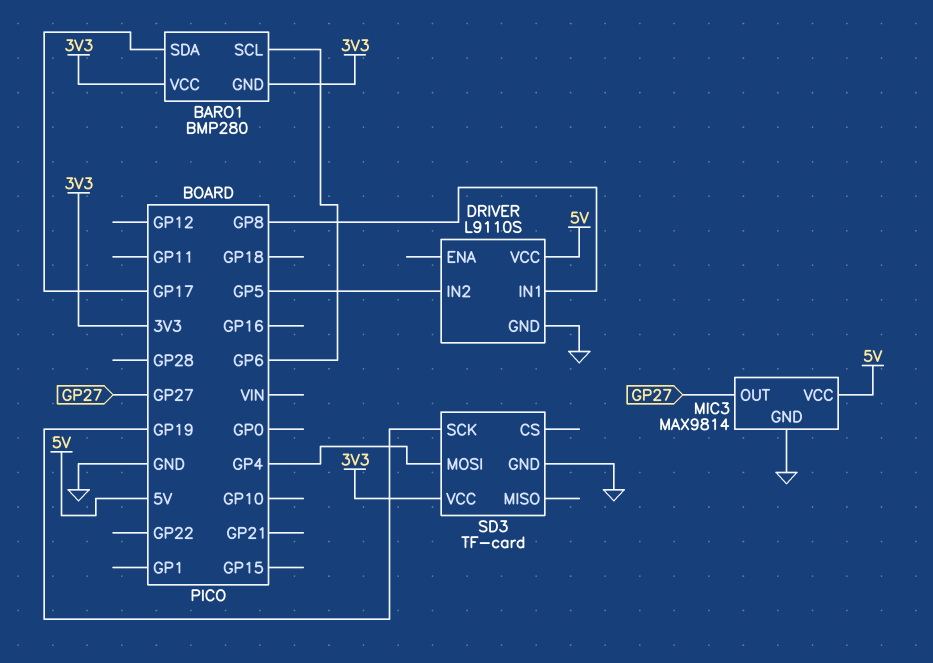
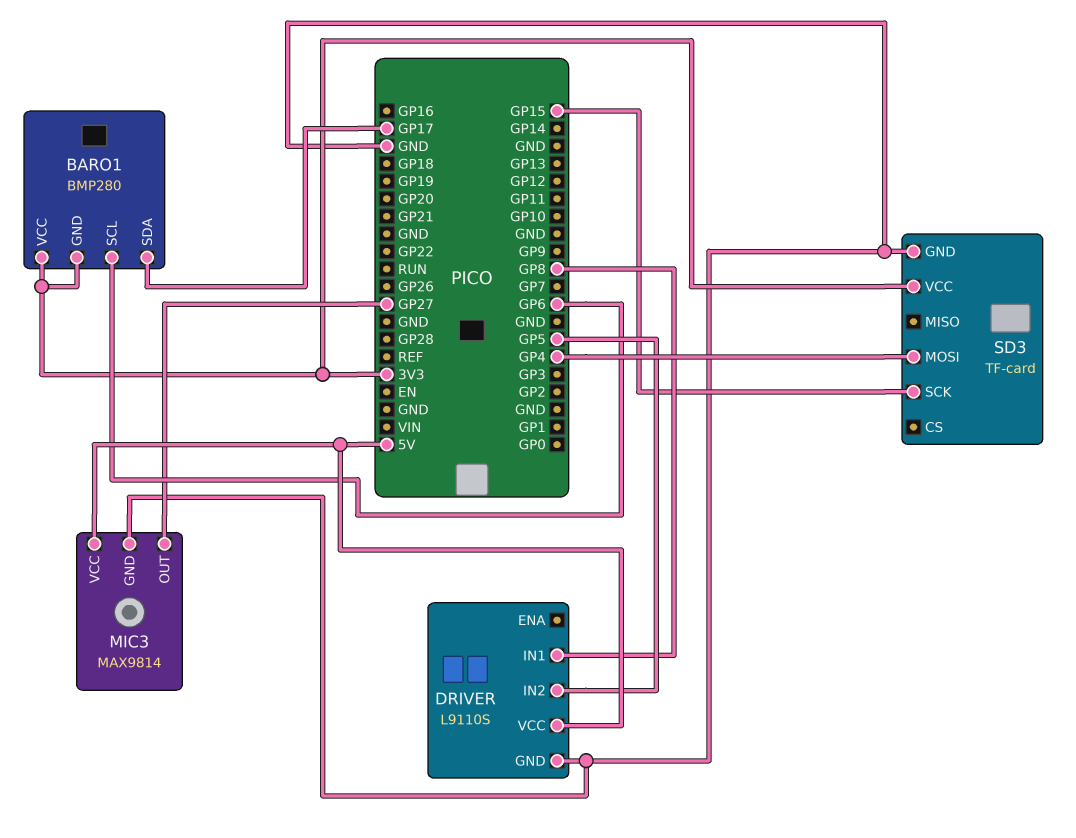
SD3 pin SCK: GP19 -> GP15

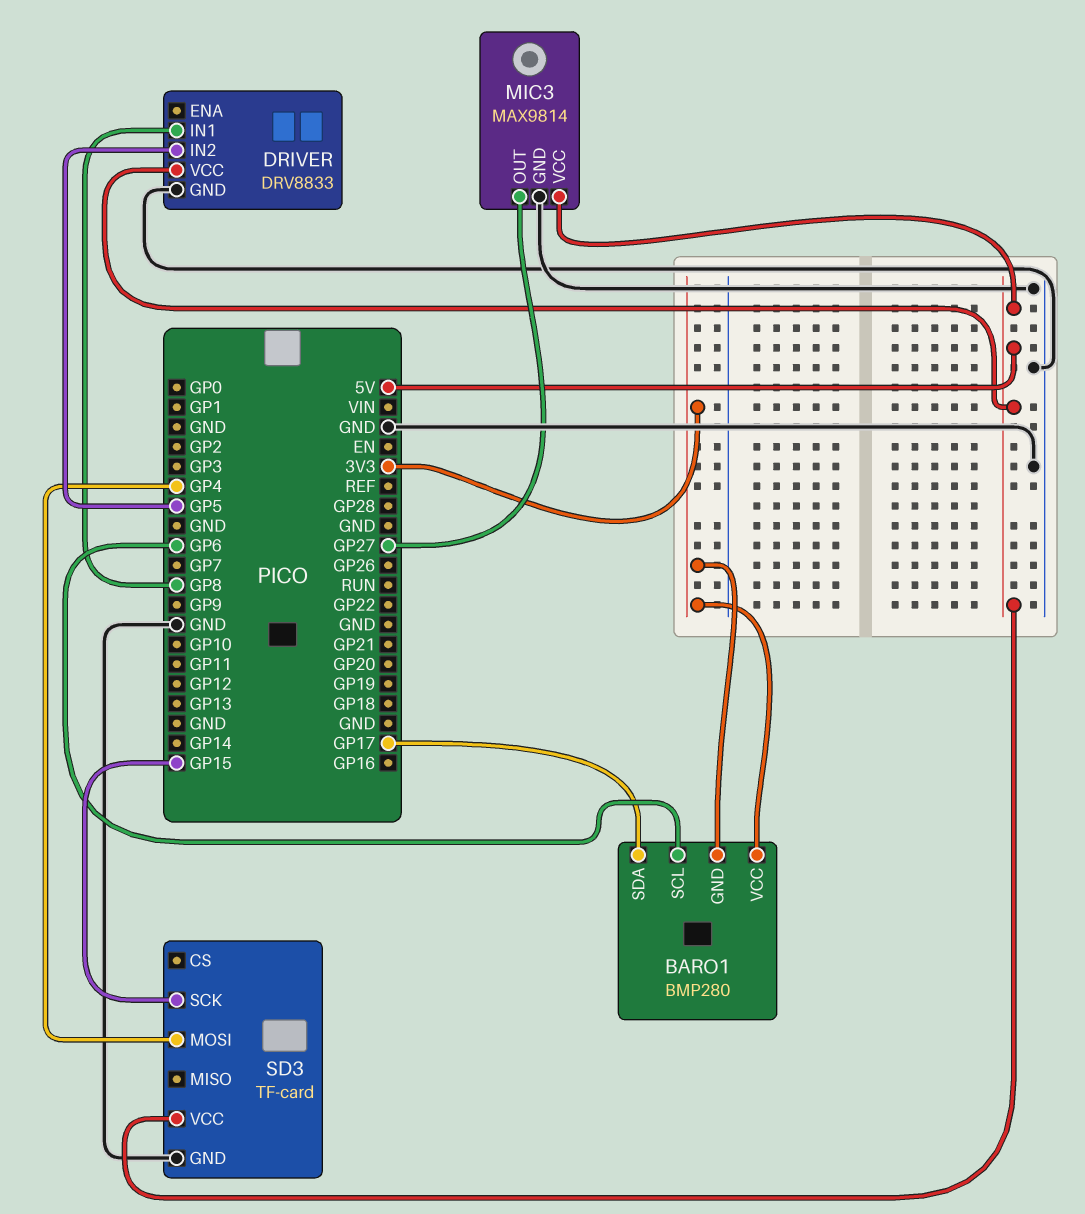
DRIVER: L9110S -> DRV8833
SD3 pin VCC: 3V3 -> 5V

